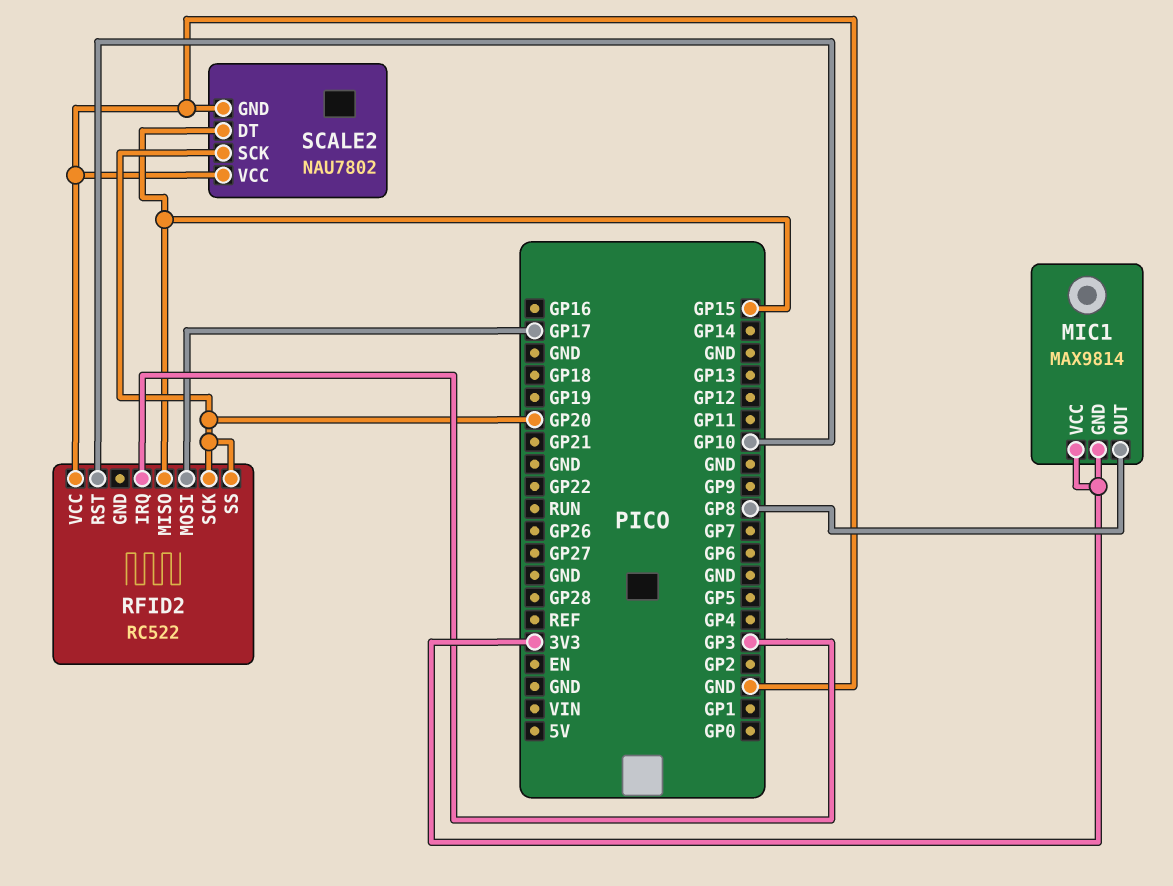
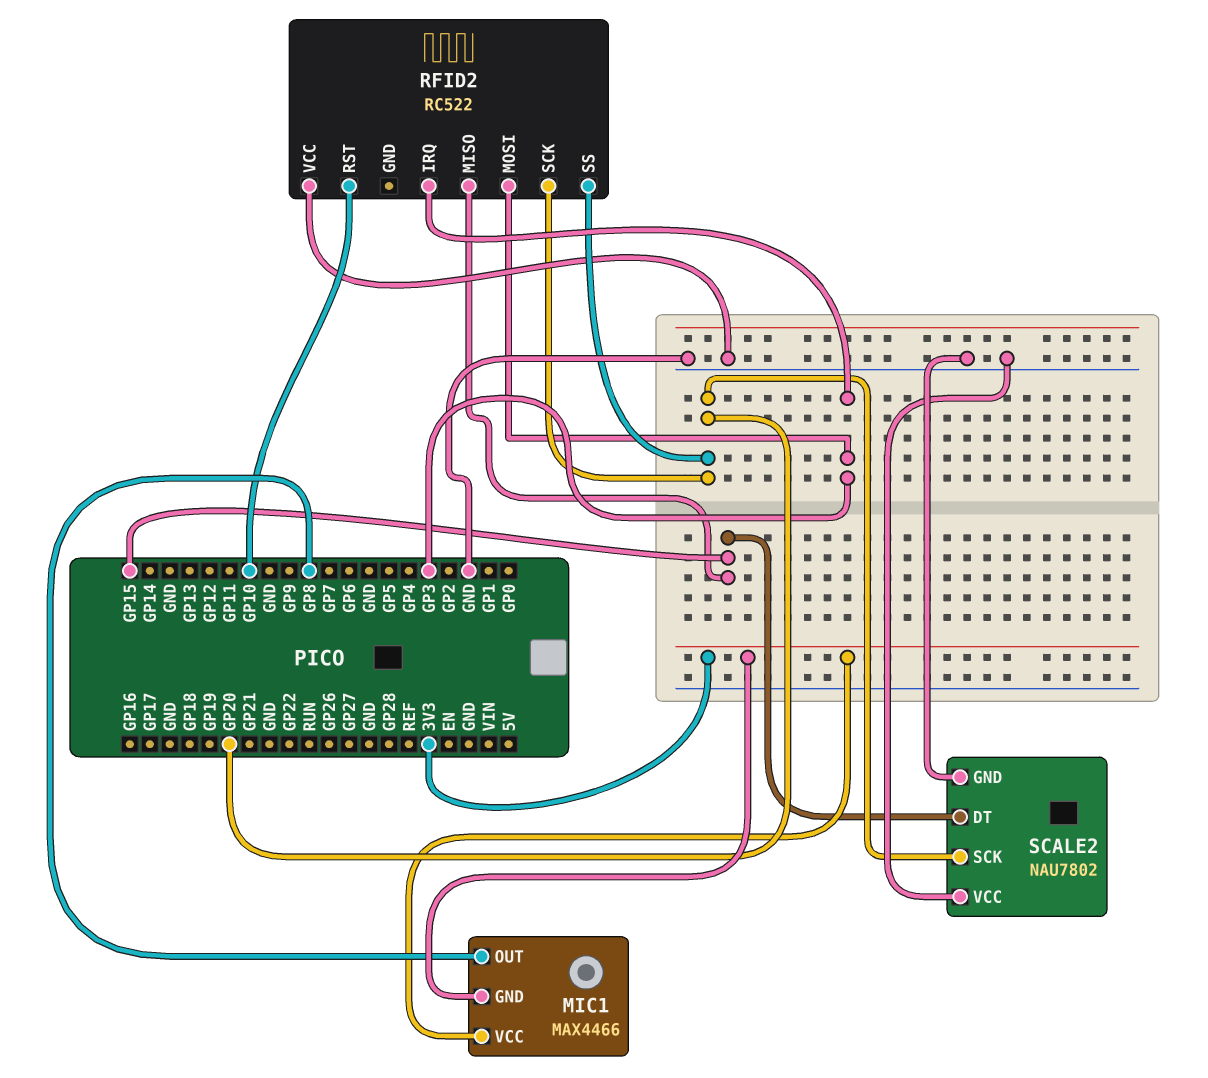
MIC1: MAX9814 -> MAX4466
RFID2 pin MOSI: GP17 -> GP3

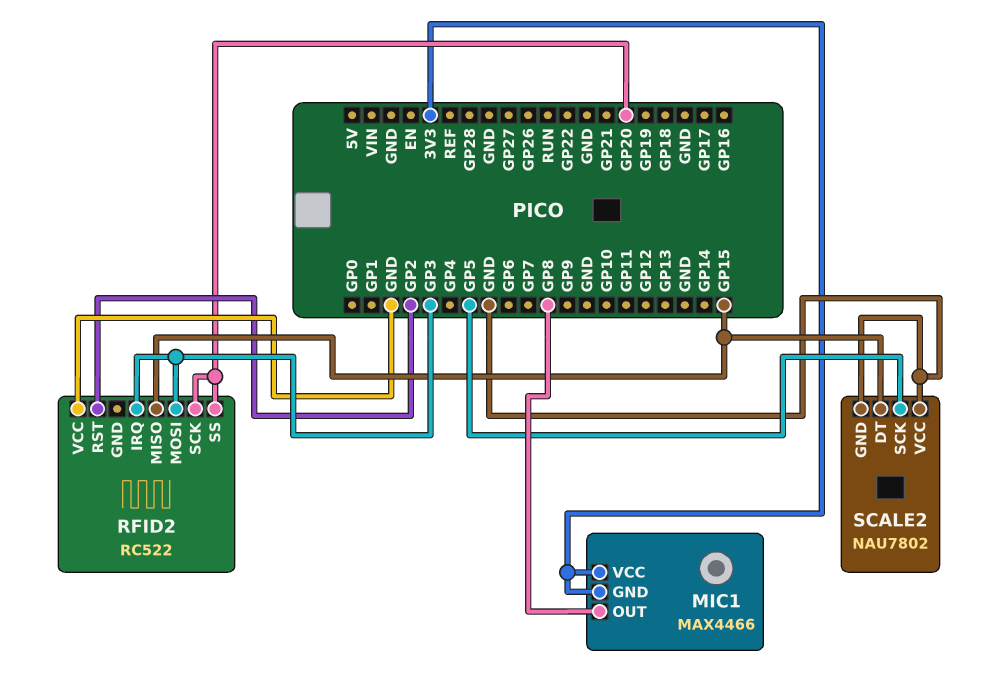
RFID2 pin RST: GP10 -> GP2
SCALE2 pin SCK: GP20 -> GP5

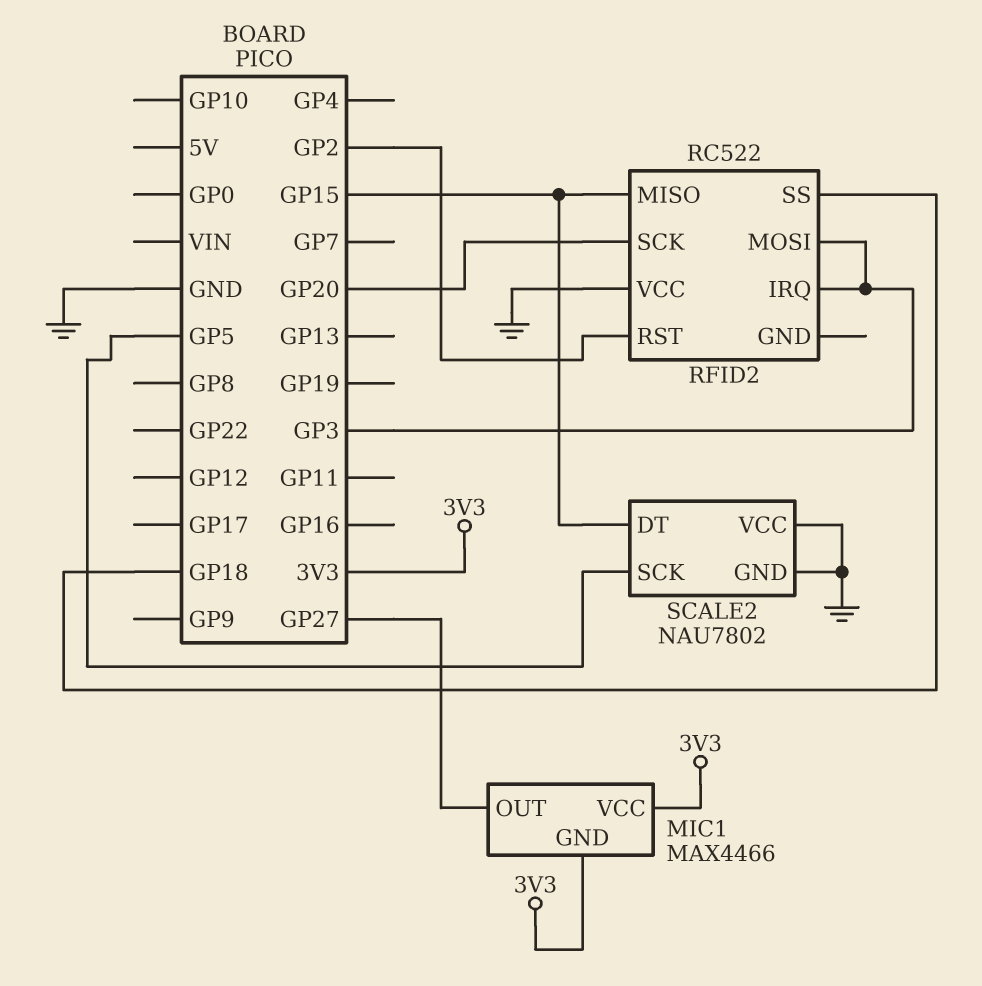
MIC1 pin OUT: GP8 -> GP27
RFID2 pin SS: GP20 -> GP18

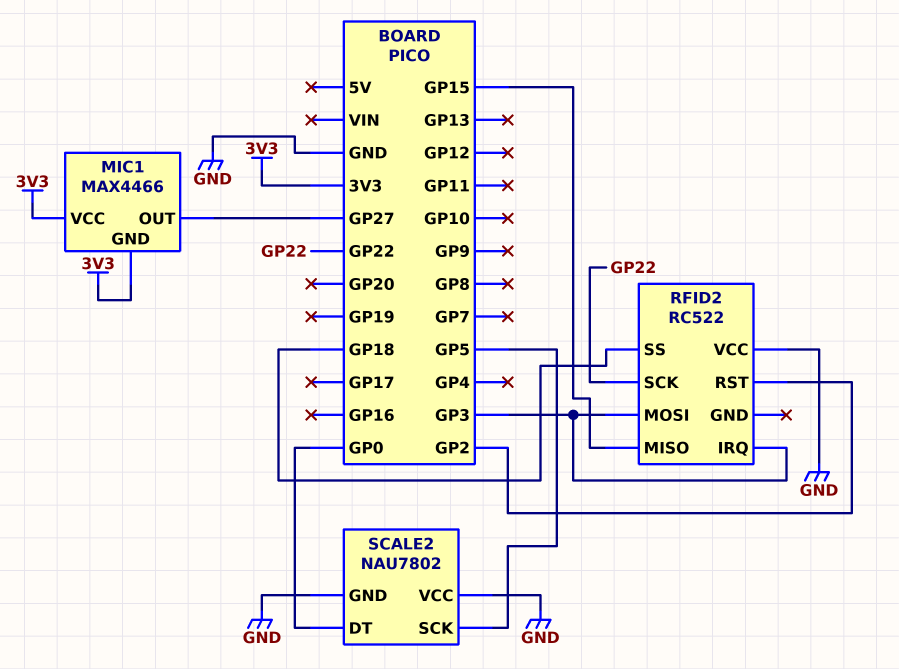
RFID2 pin SCK: GP20 -> GP22
SCALE2 pin DT: GP15 -> GP0

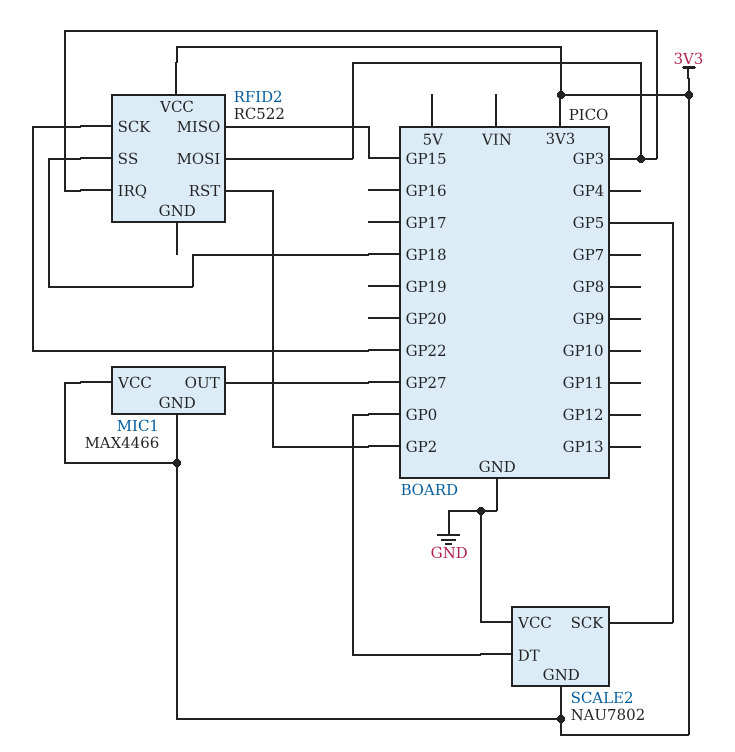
RFID2 pin VCC: GND -> 3V3
SCALE2 pin GND: GND -> 3V3

